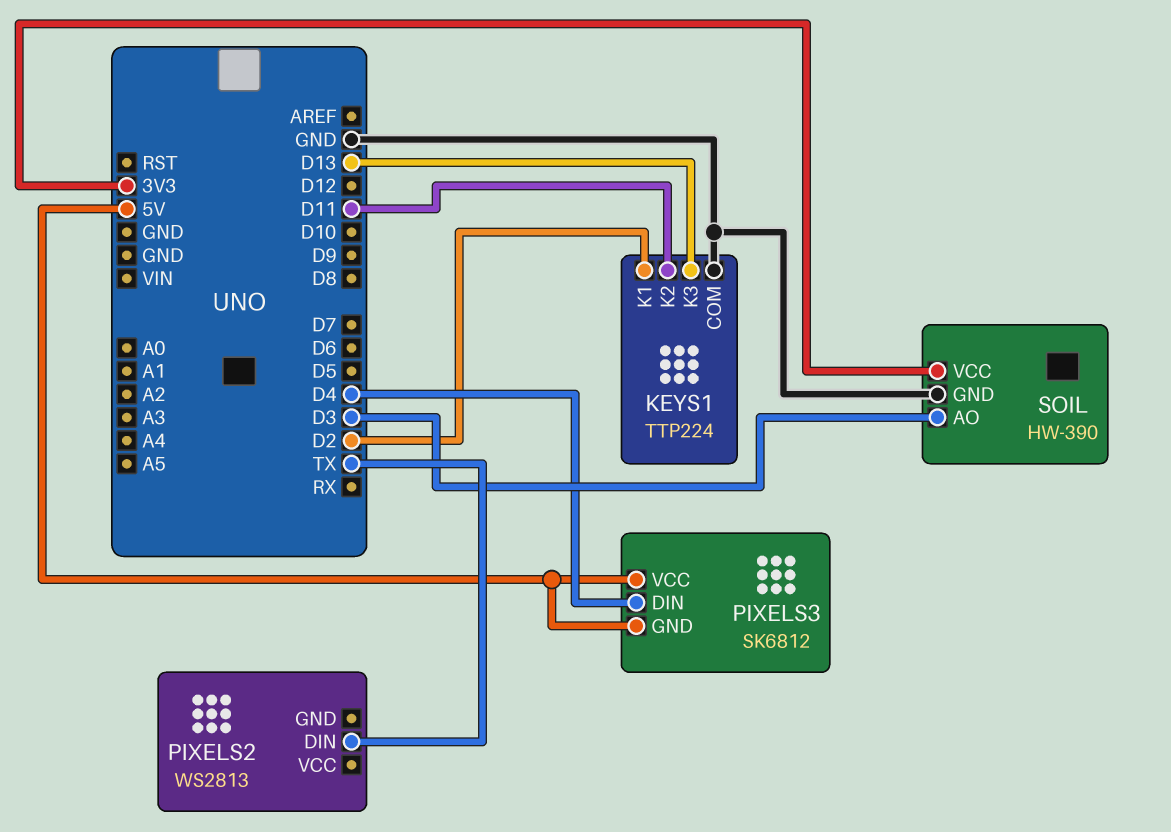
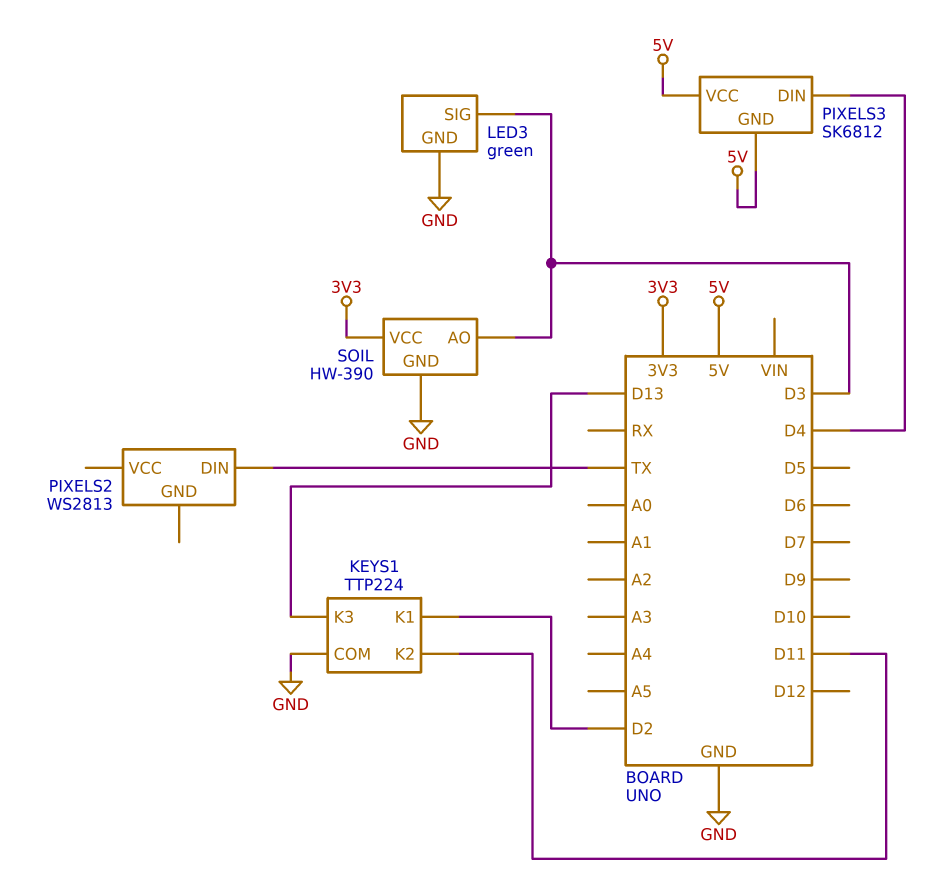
LED3: none -> green
LED3 pin GND: none -> GND
LED3 pin SIG: none -> D3

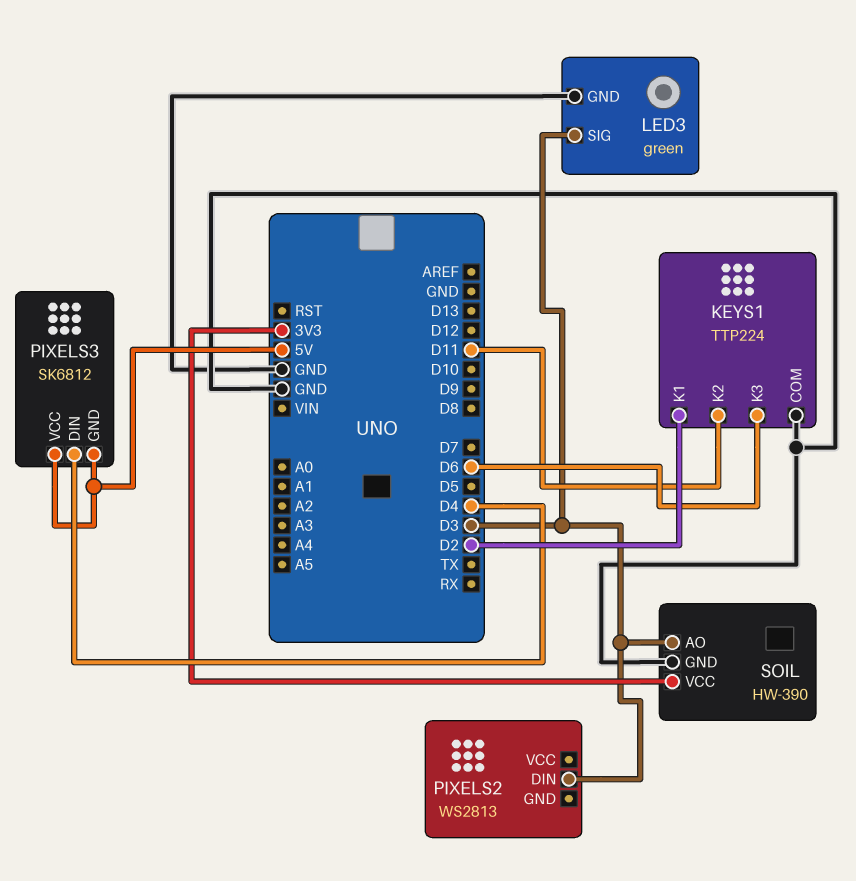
KEYS1 pin K3: D13 -> D6
PIXELS2 pin DIN: TX -> D3

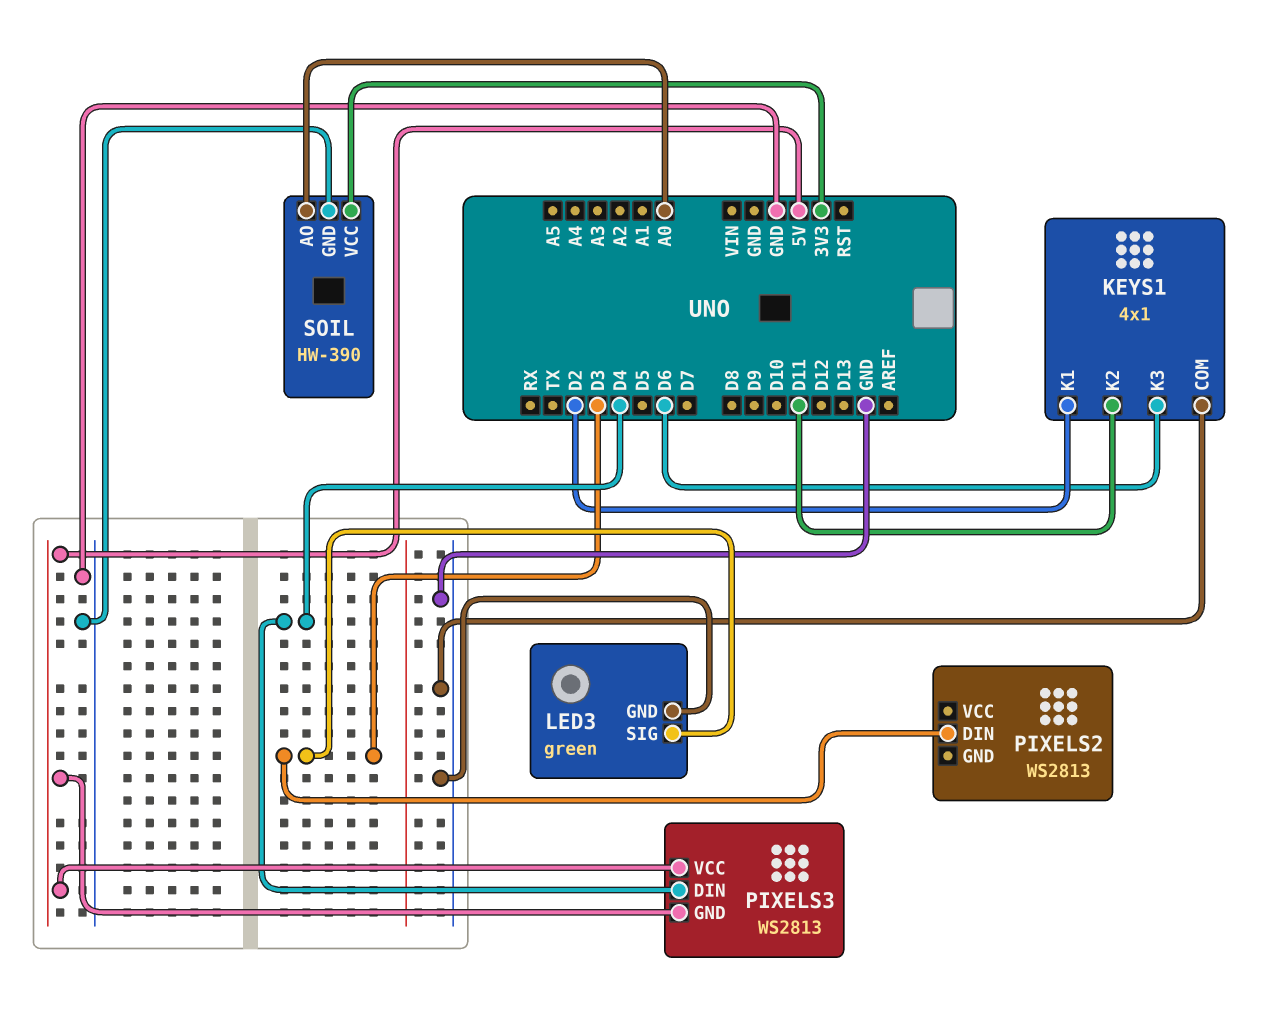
KEYS1: TTP224 -> 4x1
PIXELS3: SK6812 -> WS2813
SOIL pin AO: D3 -> A0

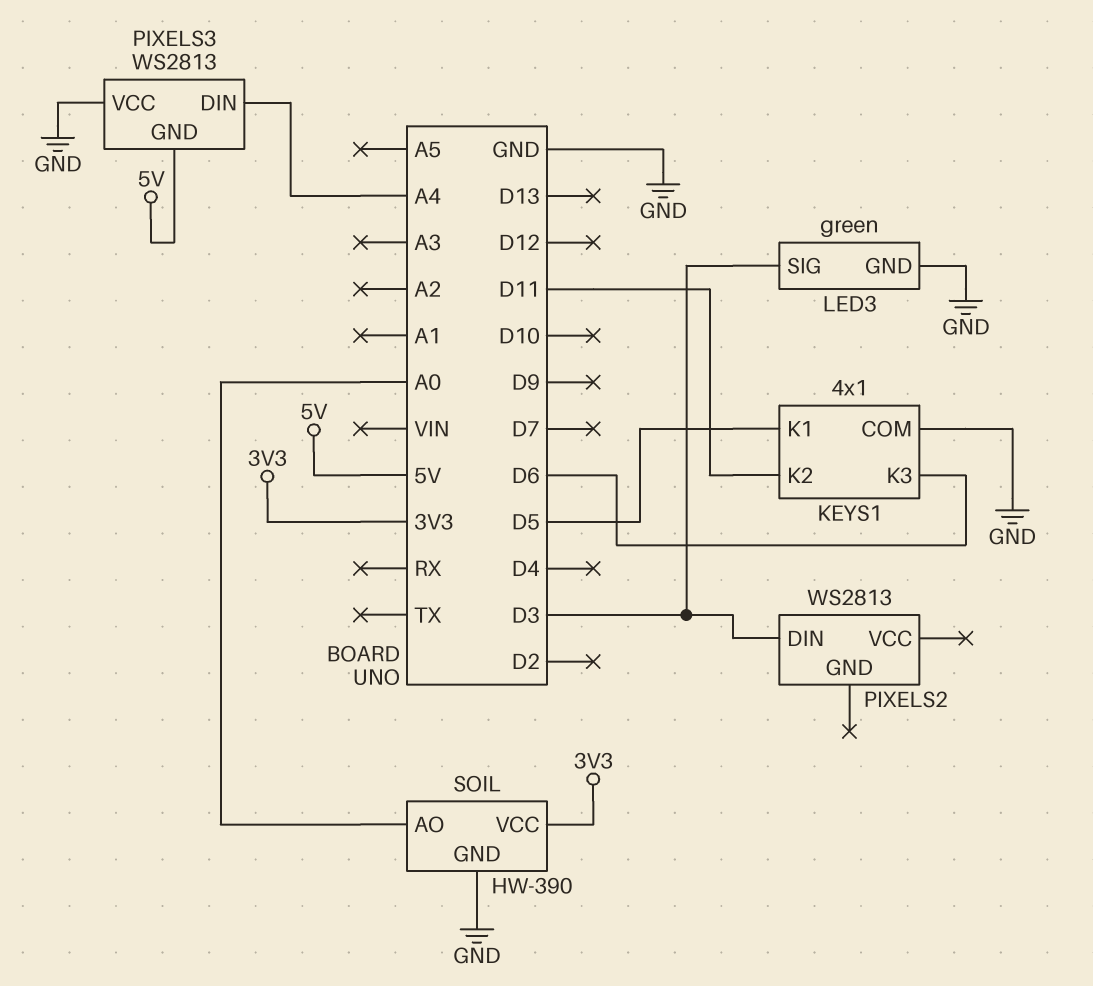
KEYS1 pin K1: D2 -> D5
PIXELS3 pin DIN: D4 -> A4
PIXELS3 pin VCC: 5V -> GND

